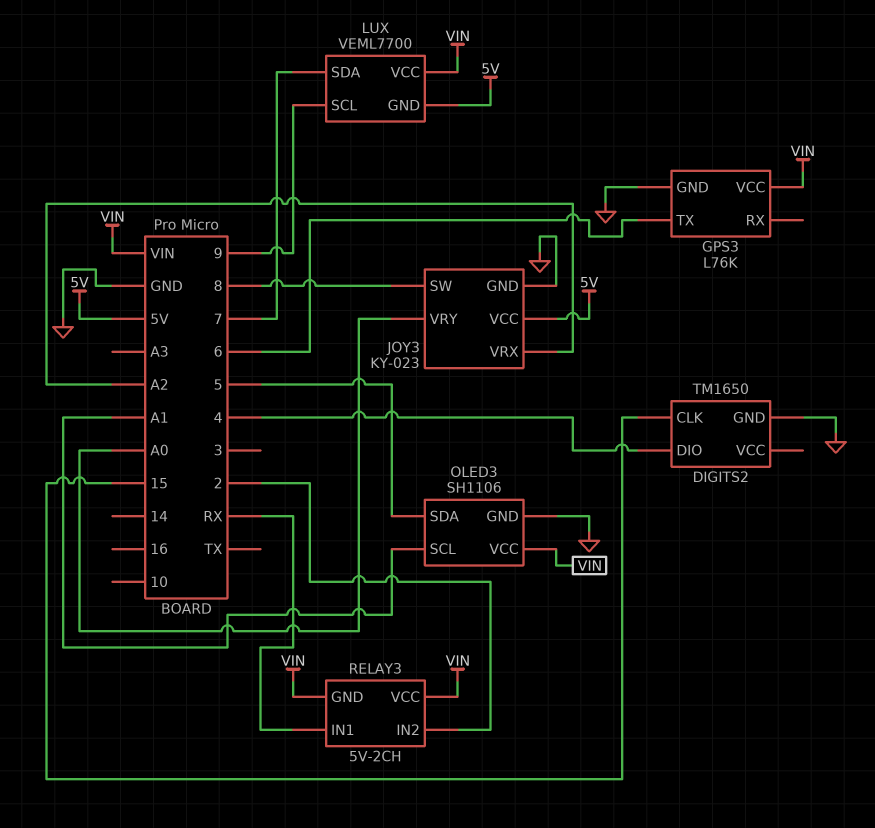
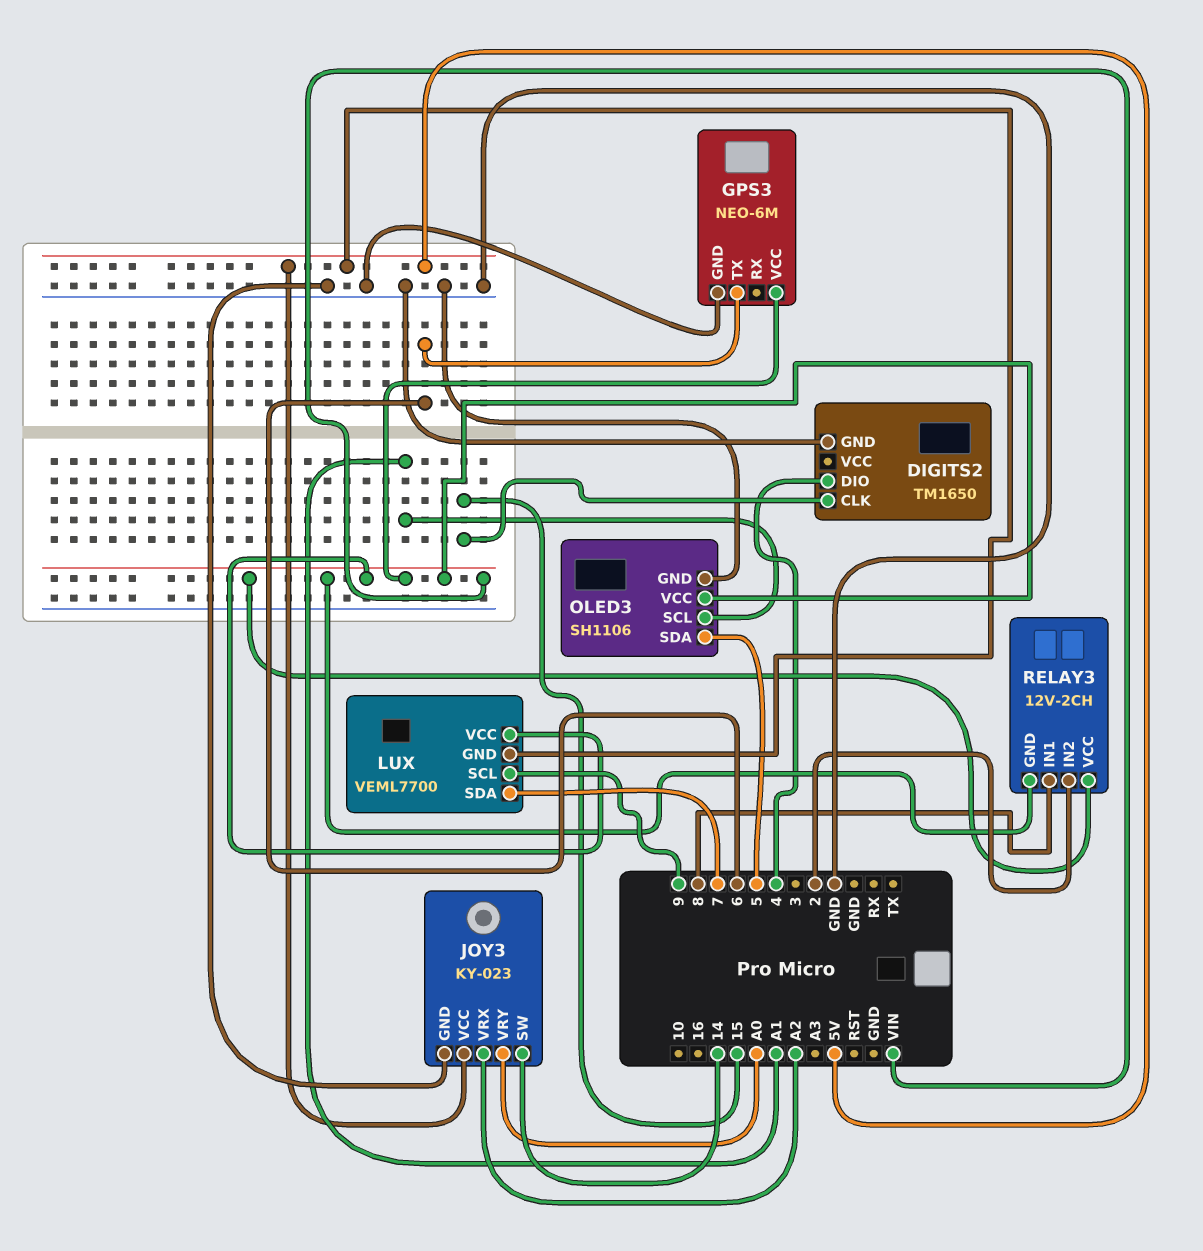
GPS3: L76K -> NEO-6M
JOY3 pin SW: 8 -> 14
RELAY3: 5V-2CH -> 12V-2CH
RELAY3 pin IN1: RX -> 8

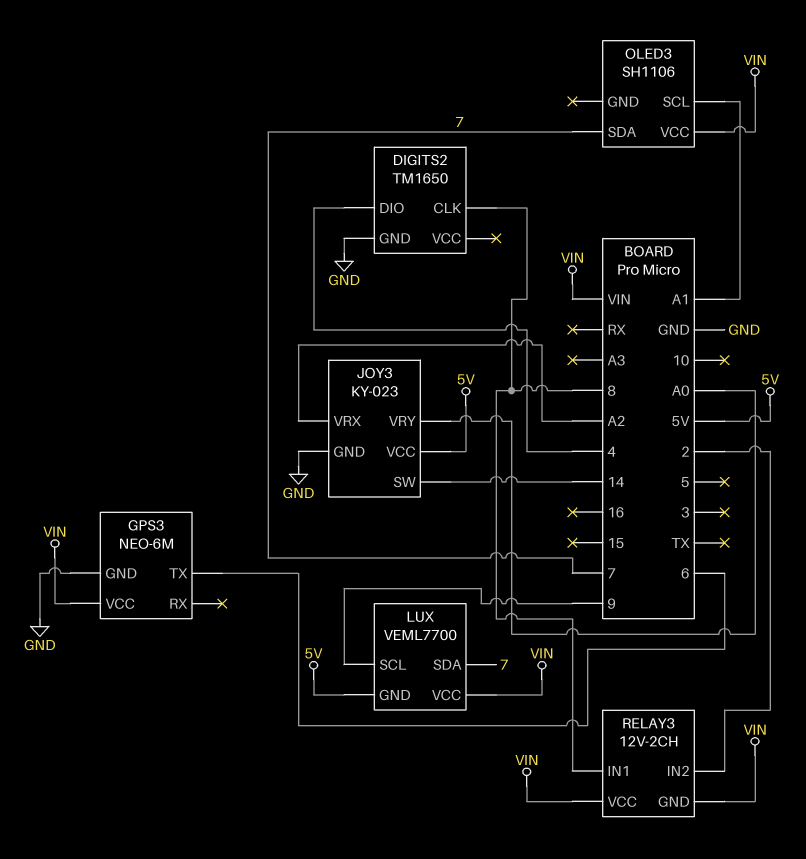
DIGITS2 pin CLK: 15 -> 8
OLED3 pin GND: GND -> none
OLED3 pin SDA: 5 -> 7

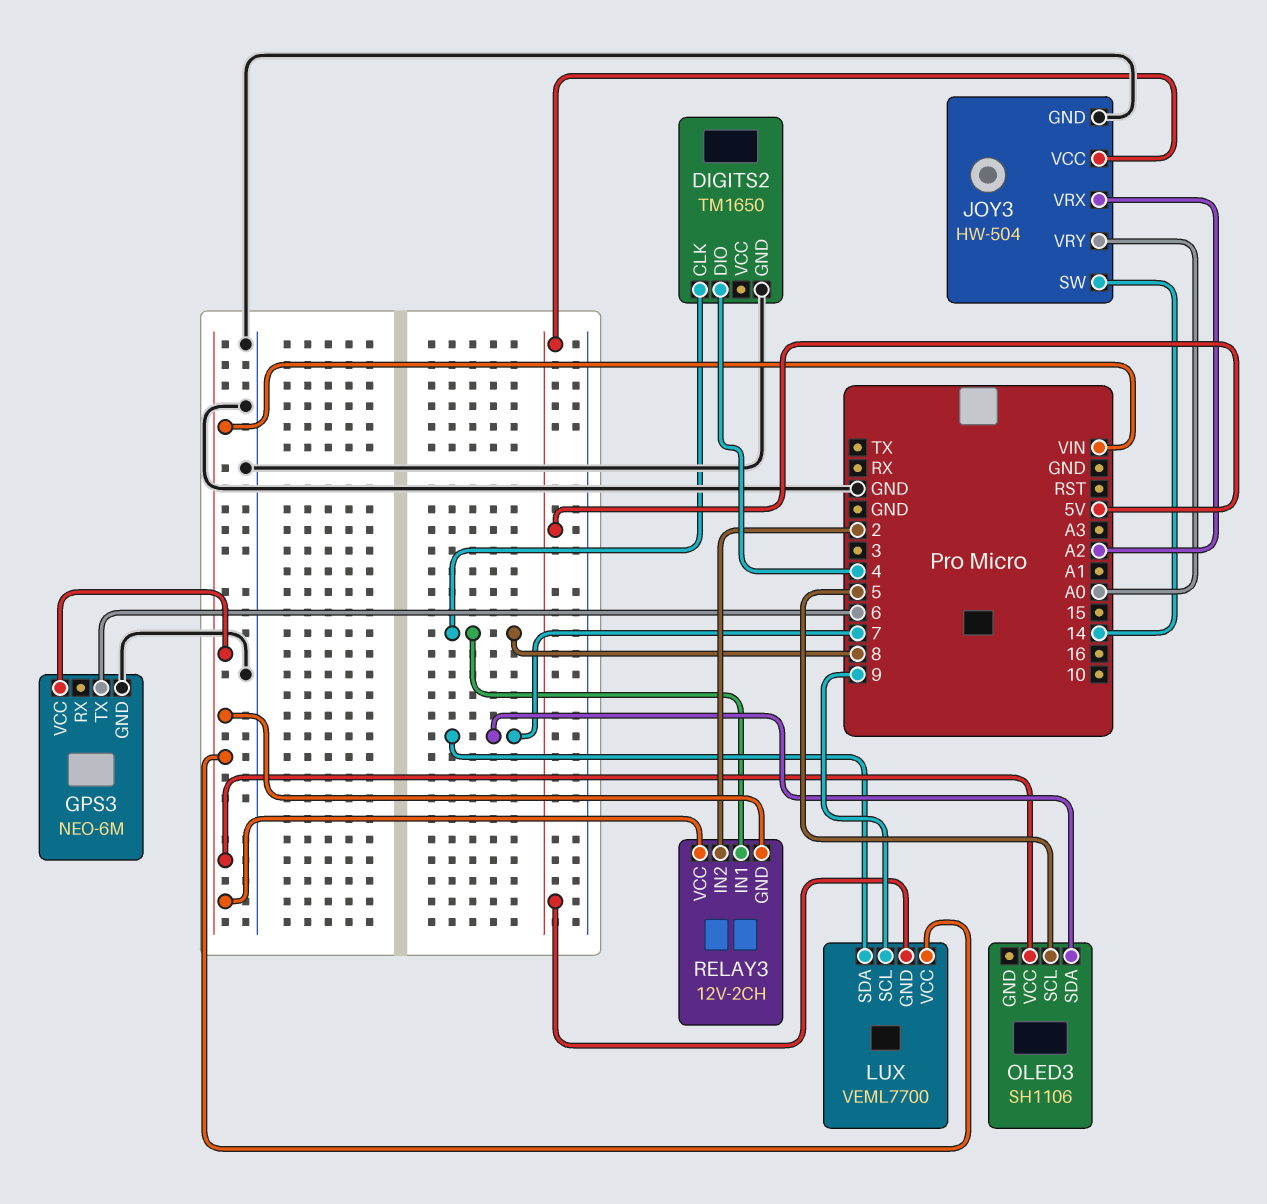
JOY3: KY-023 -> HW-504
OLED3 pin SCL: A1 -> 5

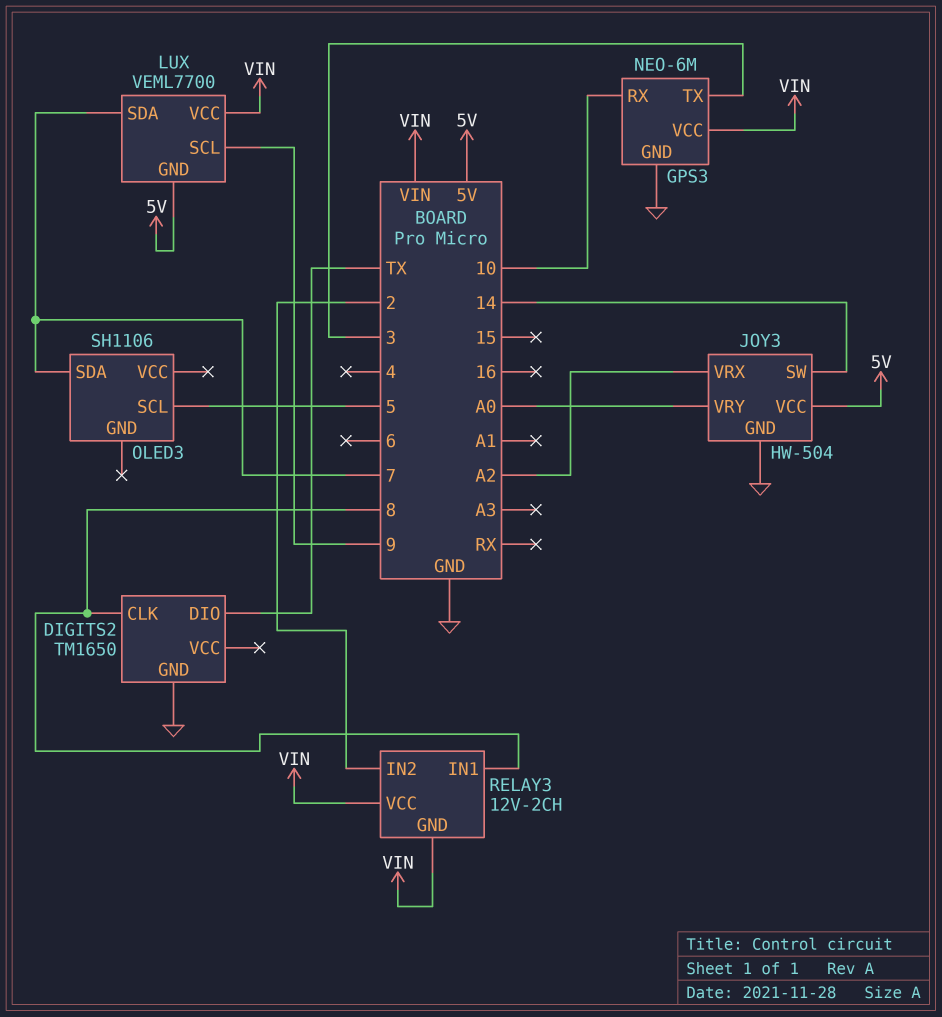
DIGITS2 pin DIO: 4 -> TX
GPS3 pin RX: none -> 10
GPS3 pin TX: 6 -> 3
OLED3 pin VCC: VIN -> none

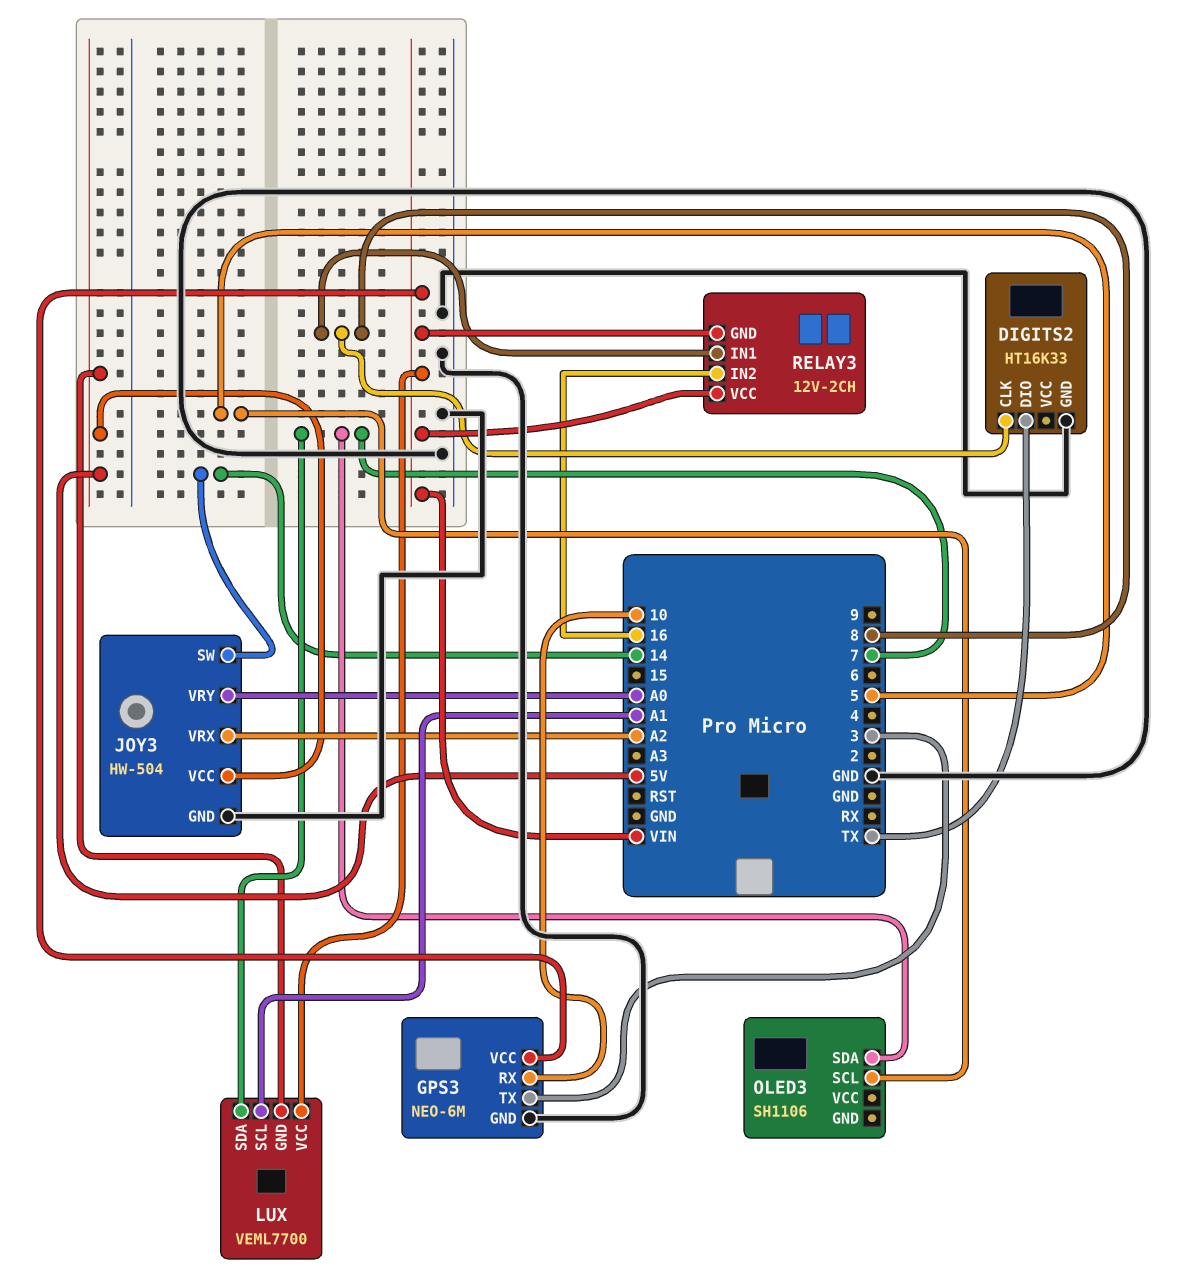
DIGITS2: TM1650 -> HT16K33
LUX pin SCL: 9 -> A1
RELAY3 pin IN2: 2 -> 16

